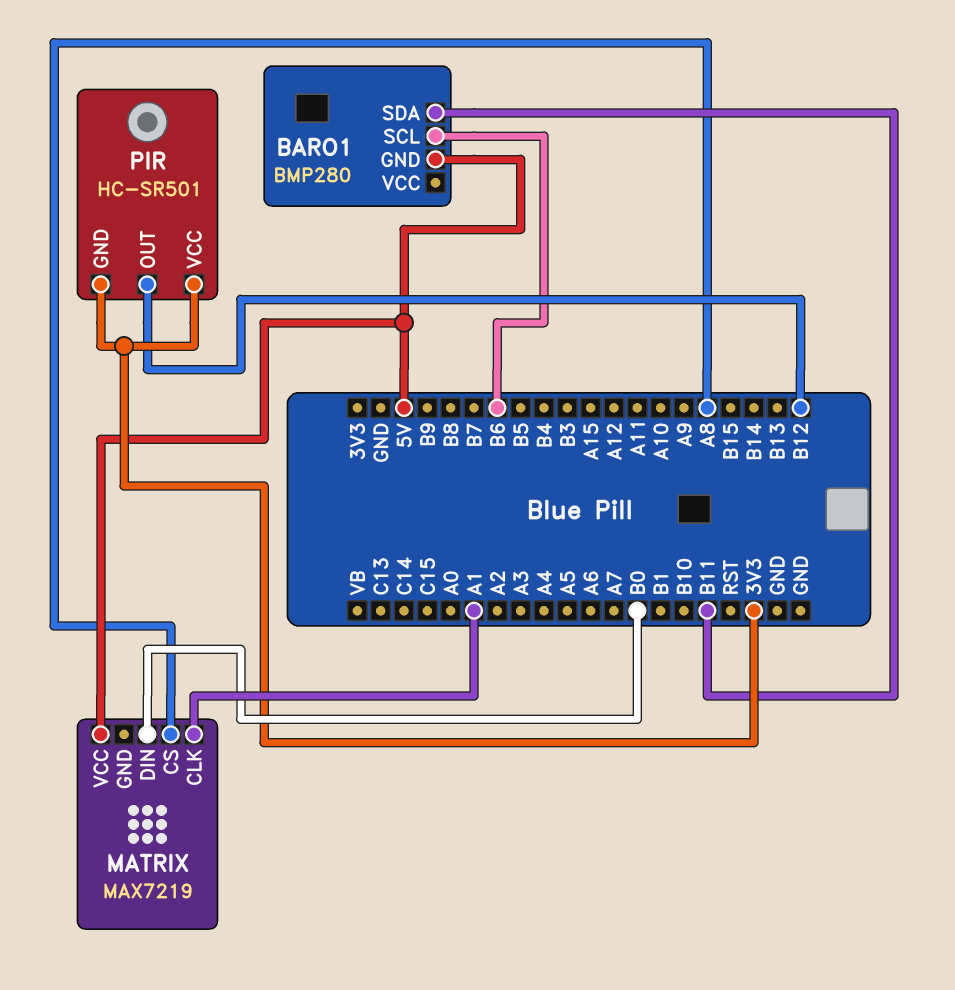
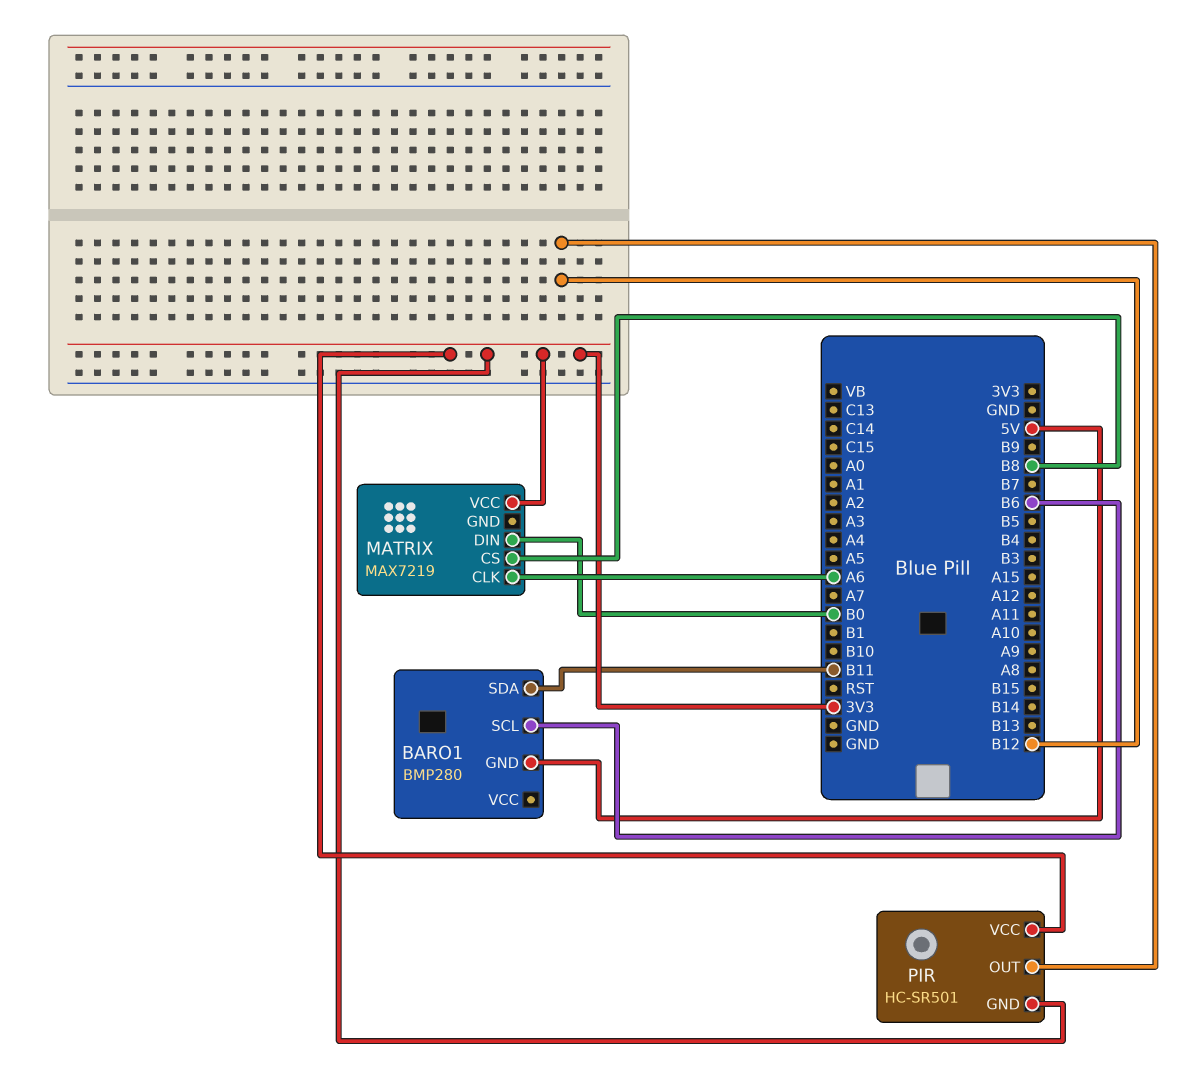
MATRIX pin CLK: A1 -> A6
MATRIX pin CS: A8 -> B8
MATRIX pin VCC: 5V -> 3V3

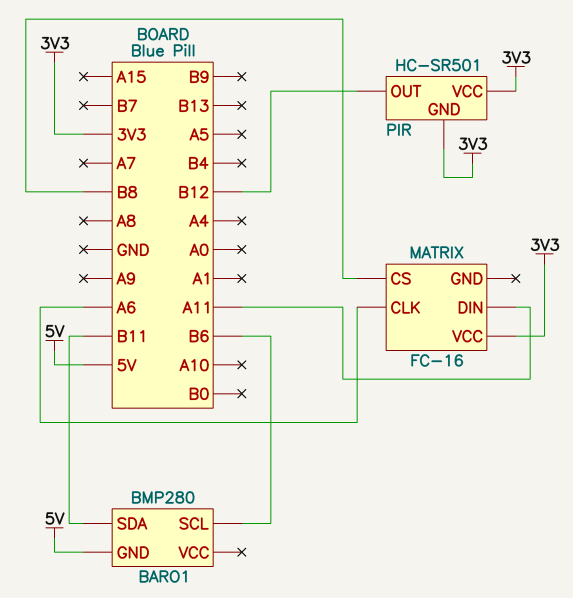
MATRIX: MAX7219 -> FC-16
MATRIX pin DIN: B0 -> A11

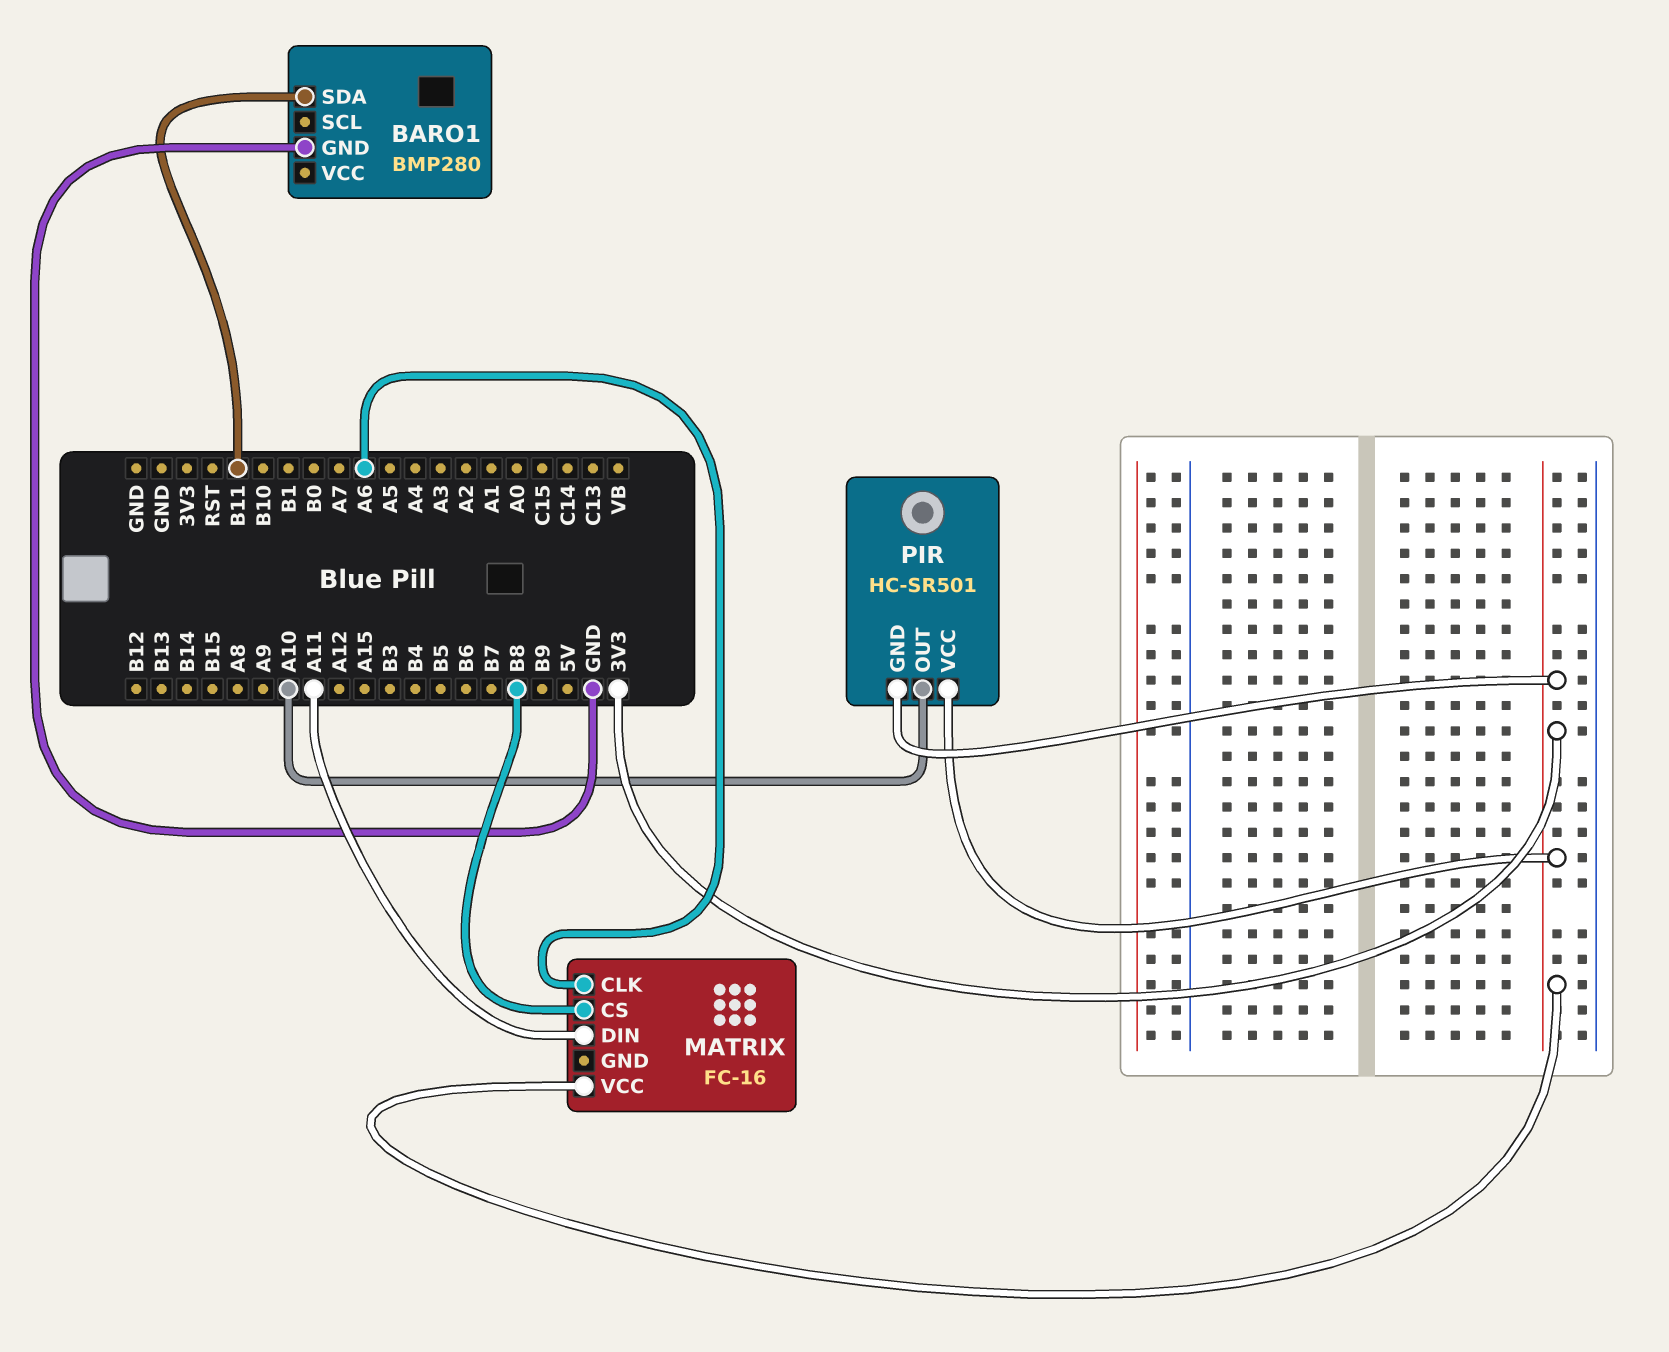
BARO1 pin GND: 5V -> GND
BARO1 pin SCL: B6 -> none
PIR pin OUT: B12 -> A10

